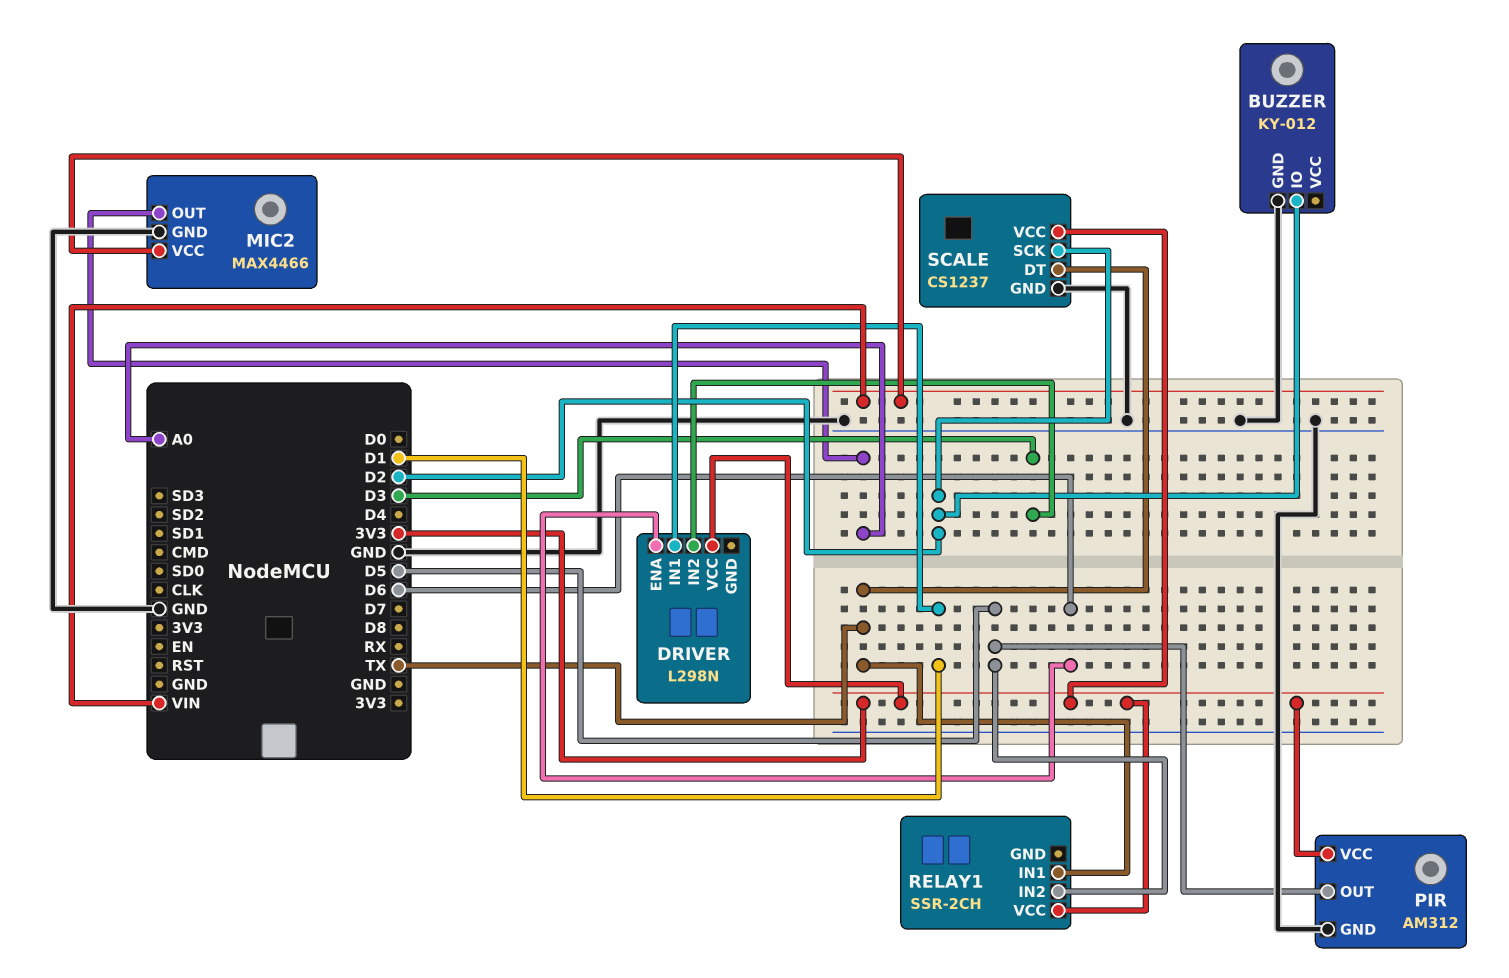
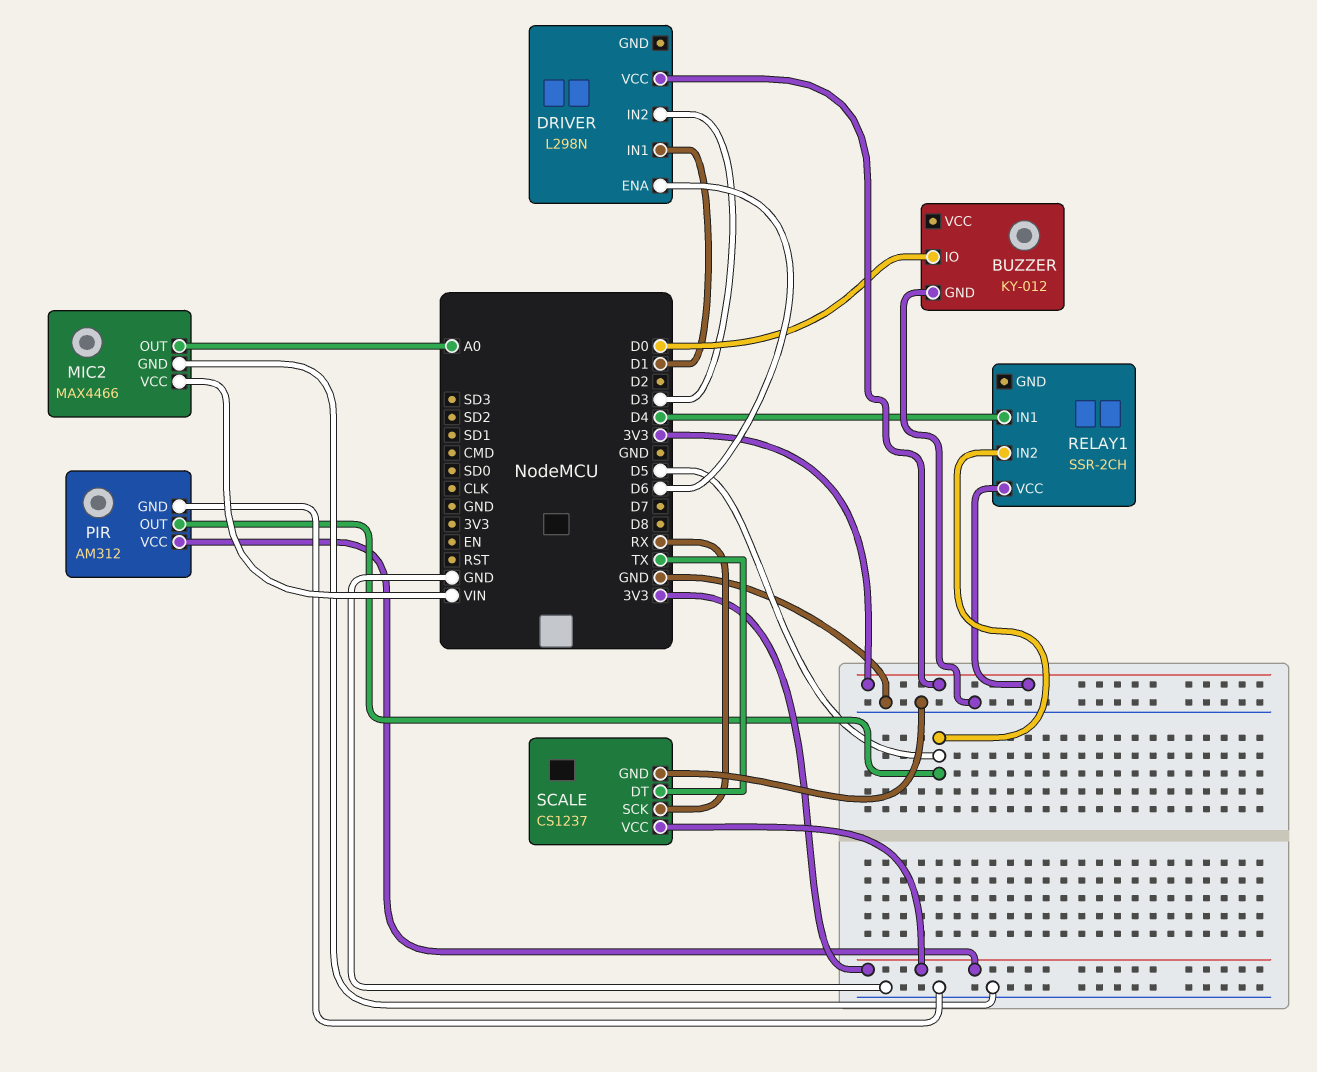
BUZZER pin IO: D2 -> D0
RELAY1 pin IN1: TX -> D4
SCALE pin SCK: D2 -> RX

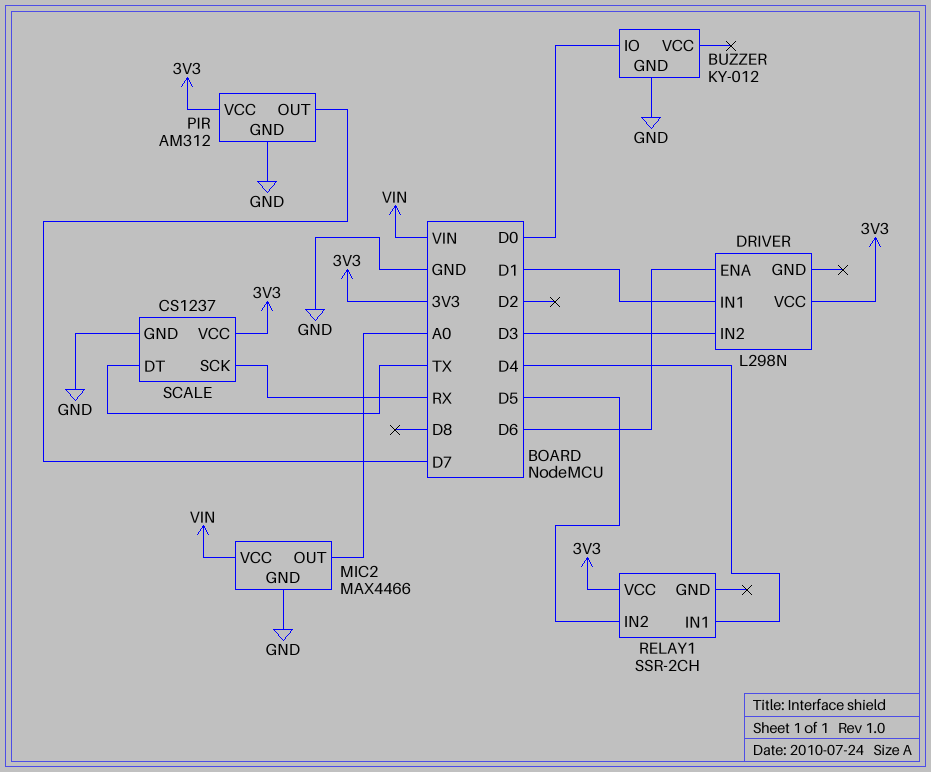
PIR pin OUT: D5 -> D7

